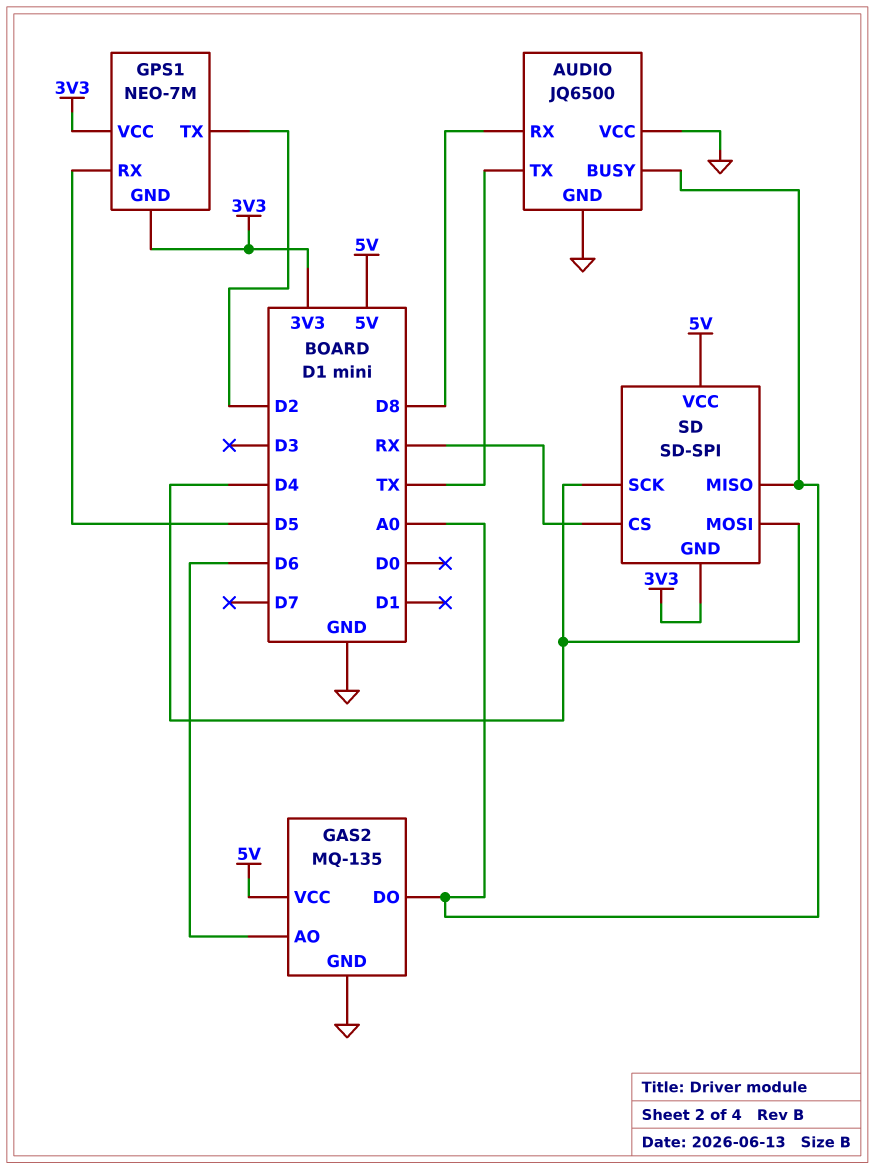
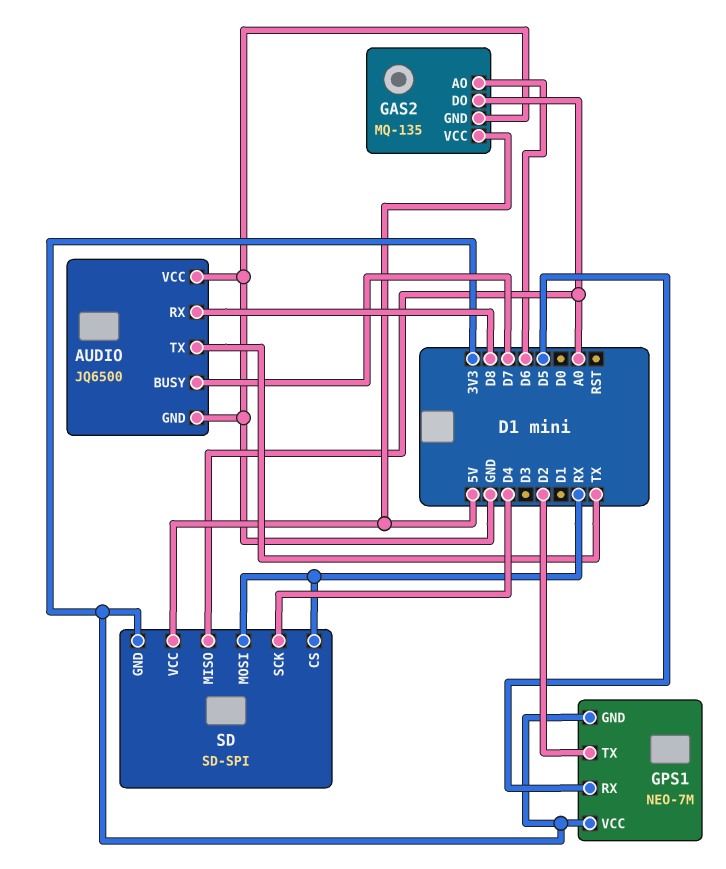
AUDIO pin BUSY: A0 -> D7
SD pin MOSI: D4 -> RX

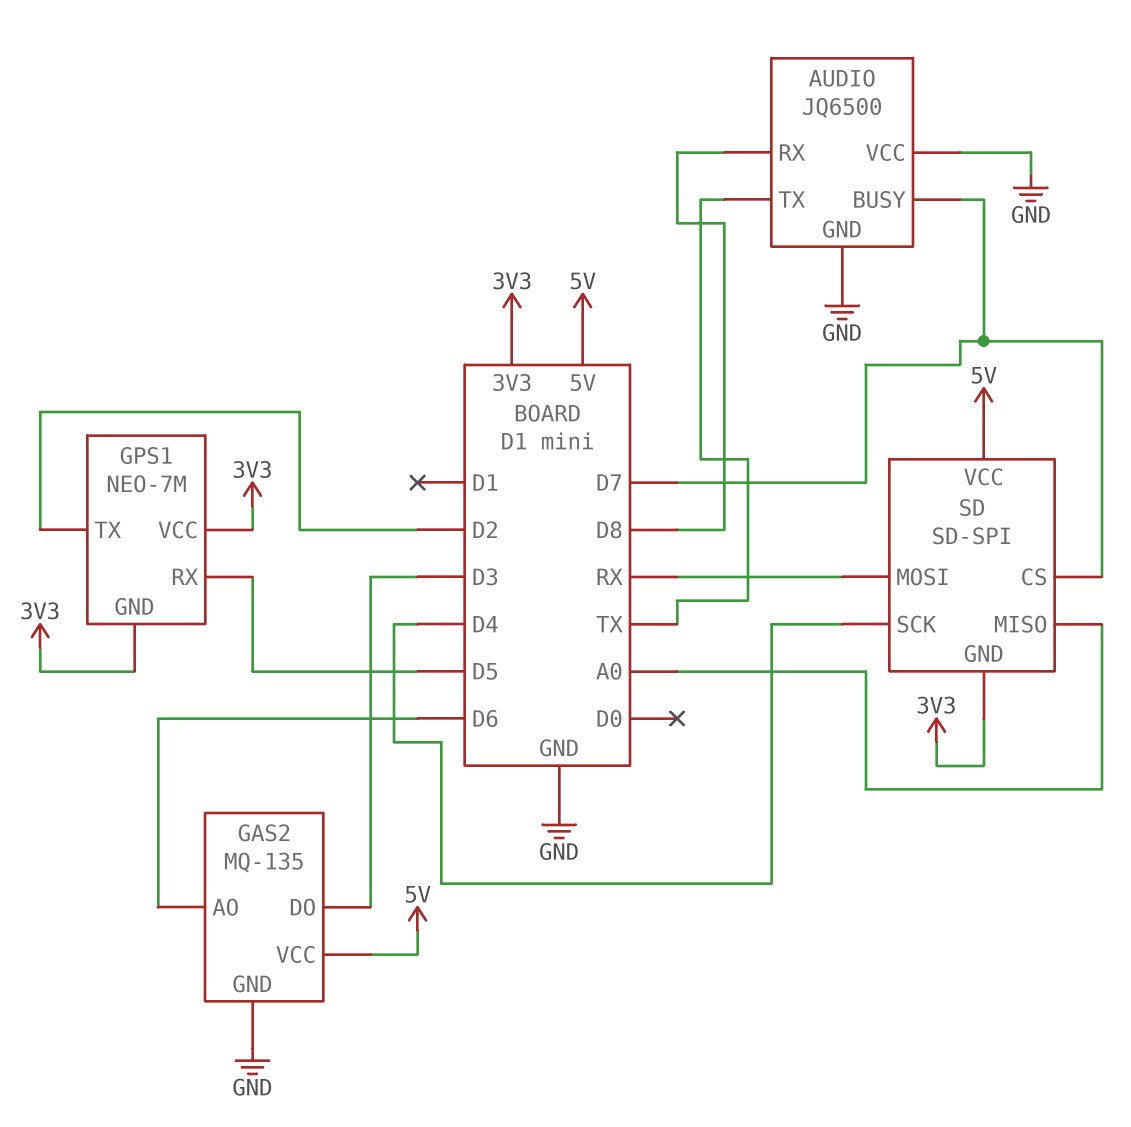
GAS2 pin DO: A0 -> D3
SD pin CS: RX -> D7

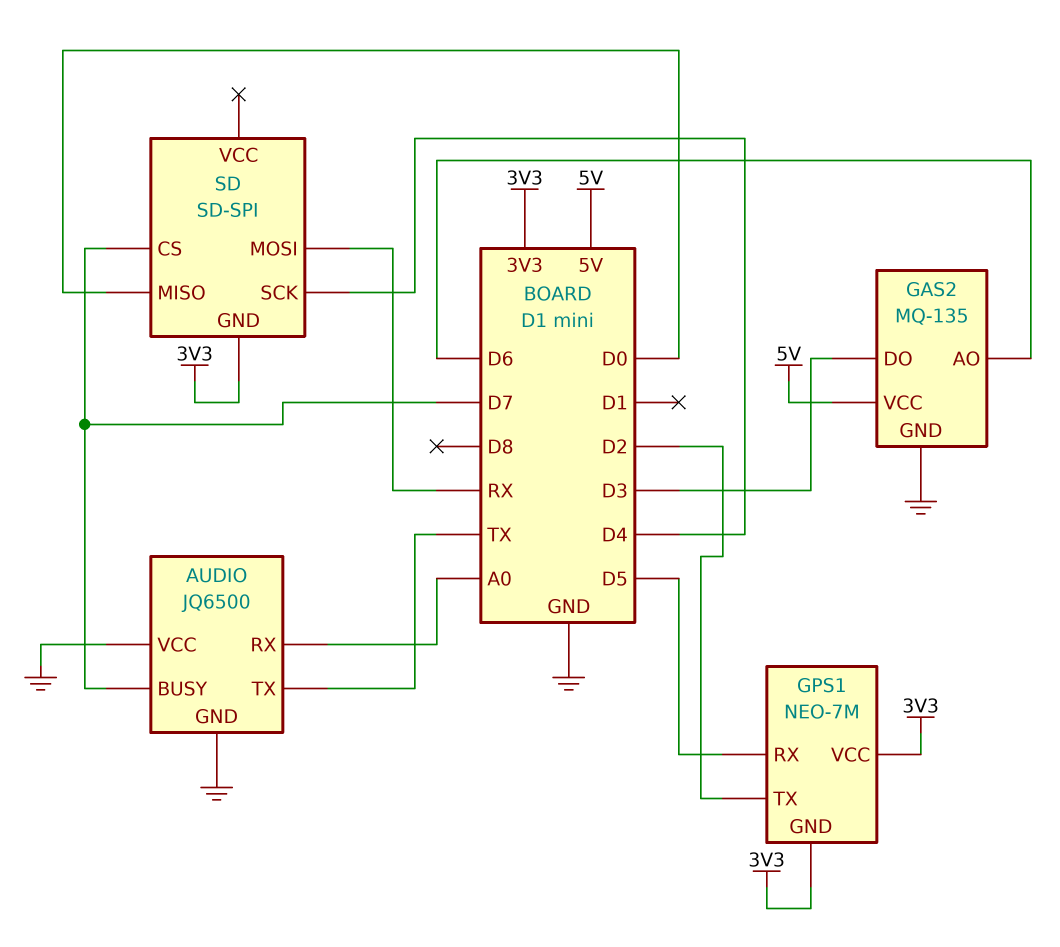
AUDIO pin RX: D8 -> A0
SD pin MISO: A0 -> D0
SD pin VCC: 5V -> none

